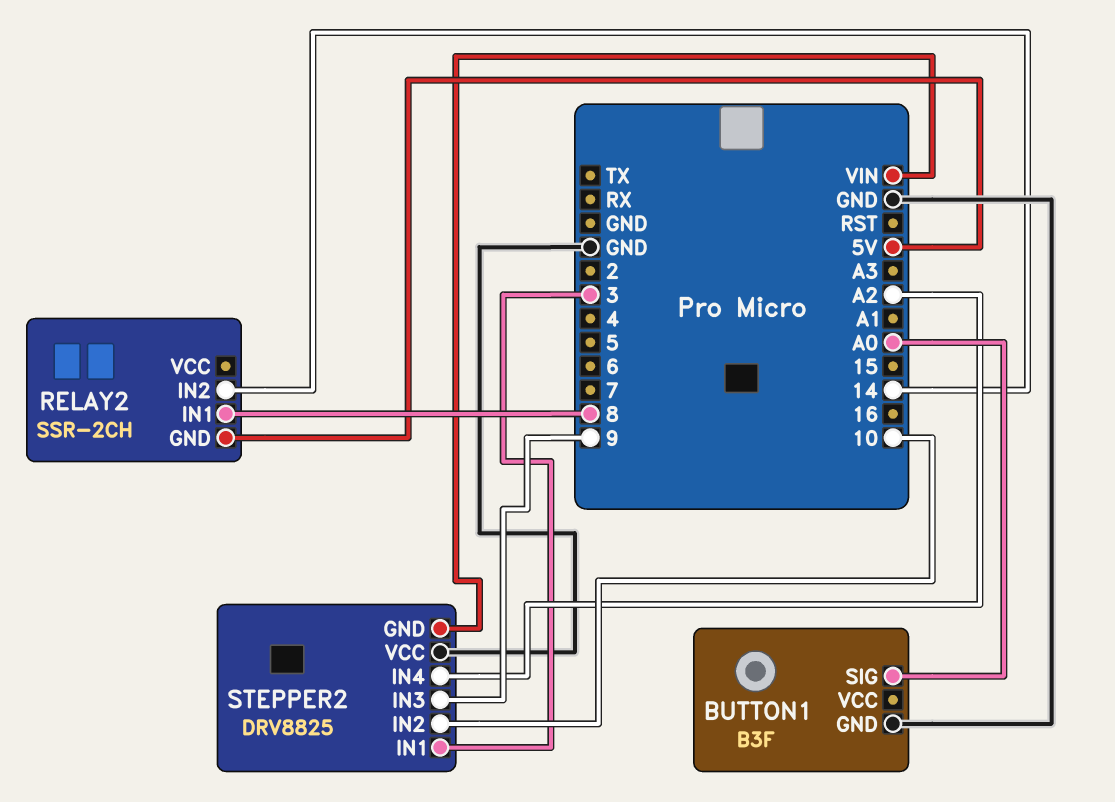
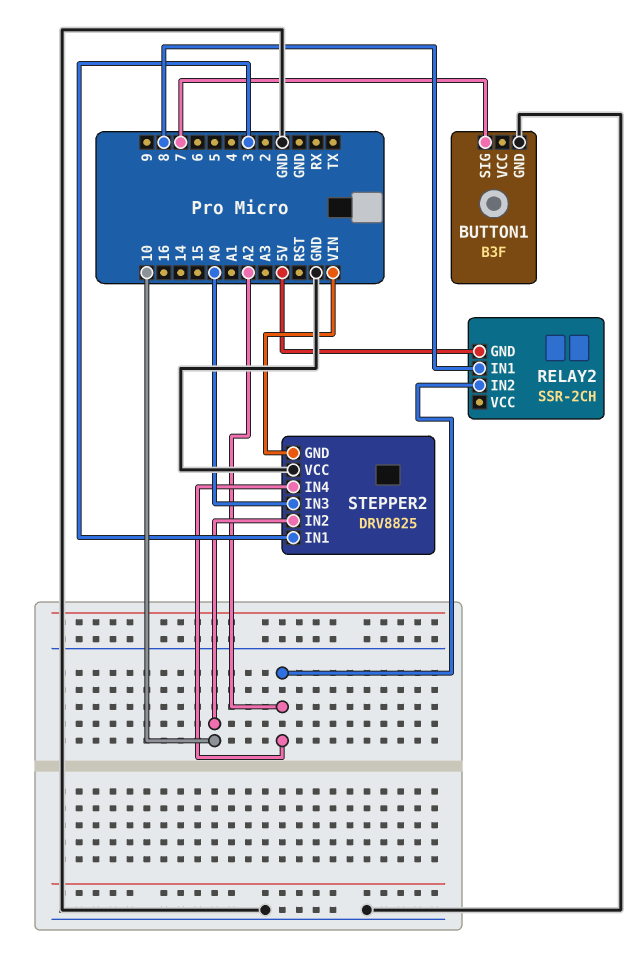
BUTTON1 pin SIG: A0 -> 7
RELAY2 pin IN2: 14 -> A2
STEPPER2 pin IN3: 9 -> A0

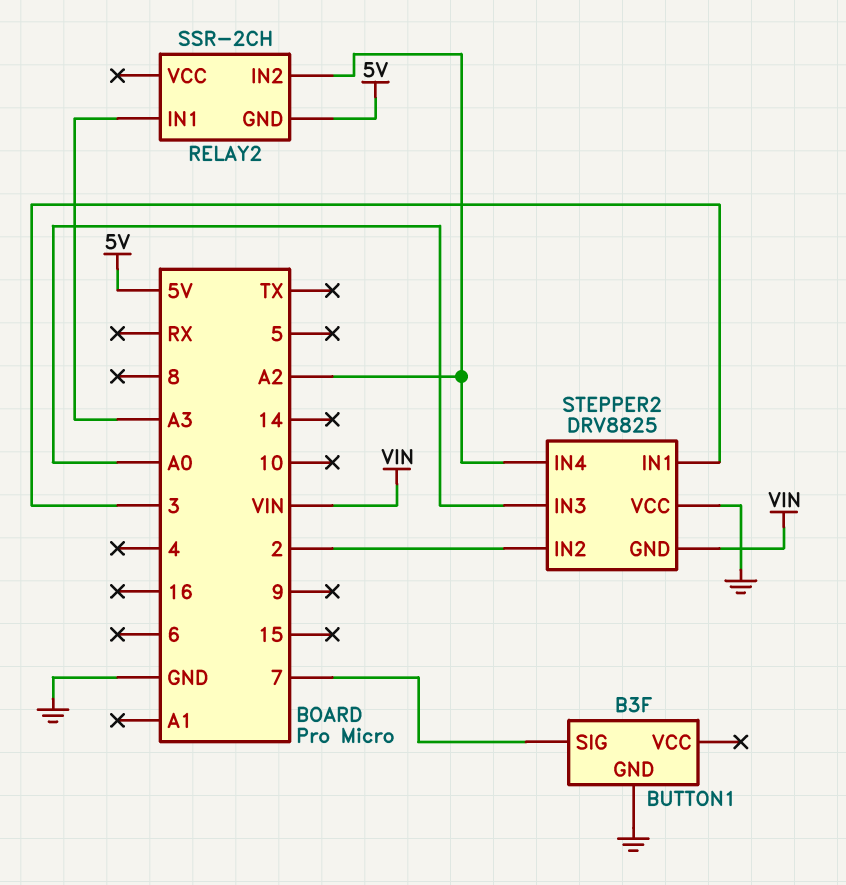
RELAY2 pin IN1: 8 -> A3
STEPPER2 pin IN2: 10 -> 2

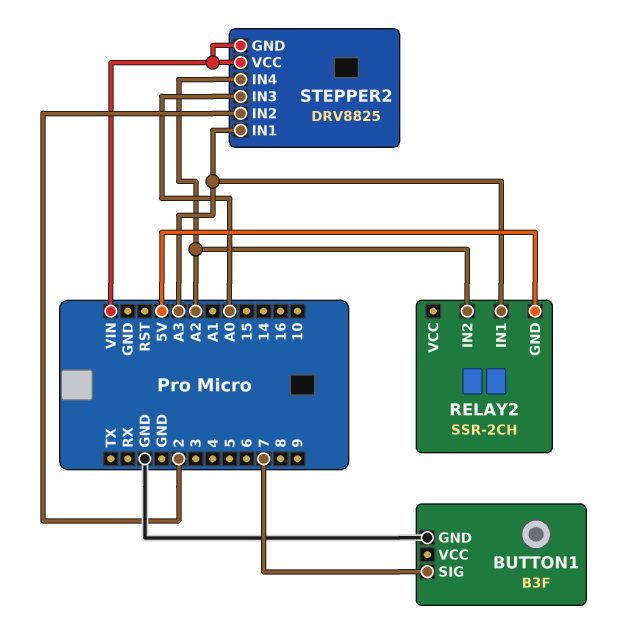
STEPPER2 pin IN1: 3 -> A3
STEPPER2 pin VCC: GND -> VIN

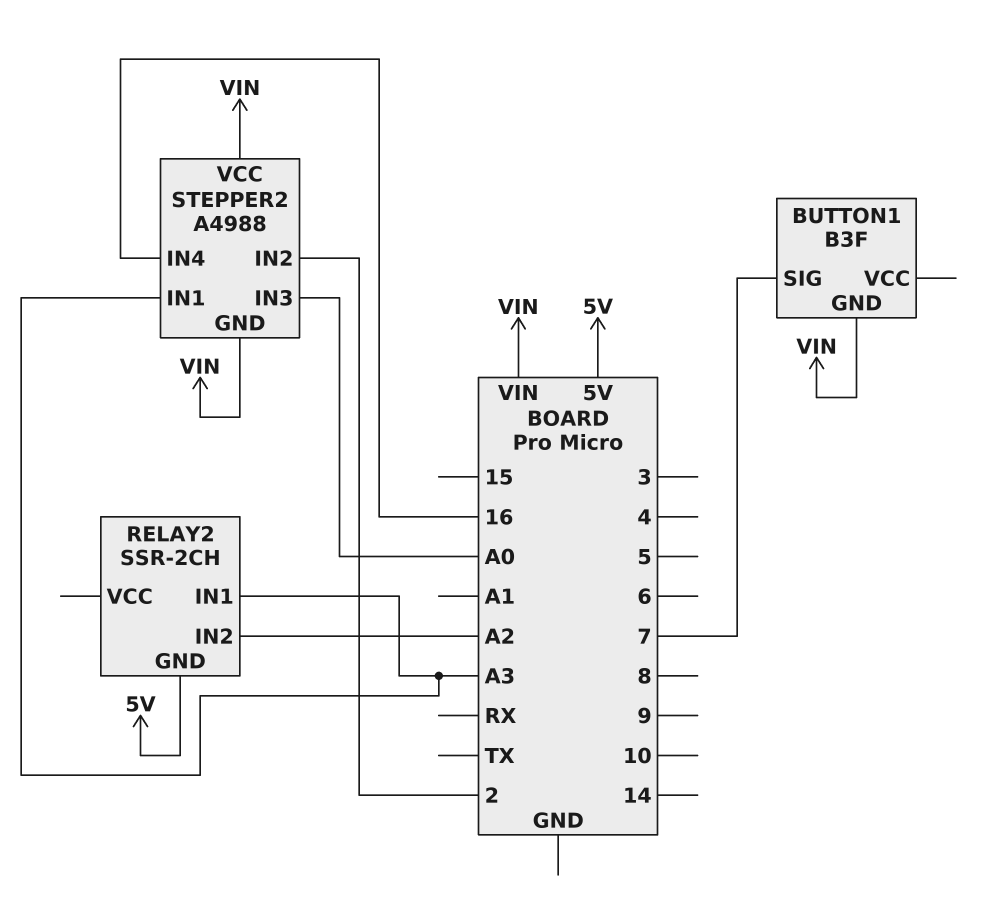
BUTTON1 pin GND: GND -> VIN
STEPPER2: DRV8825 -> A4988
STEPPER2 pin IN4: A2 -> 16

